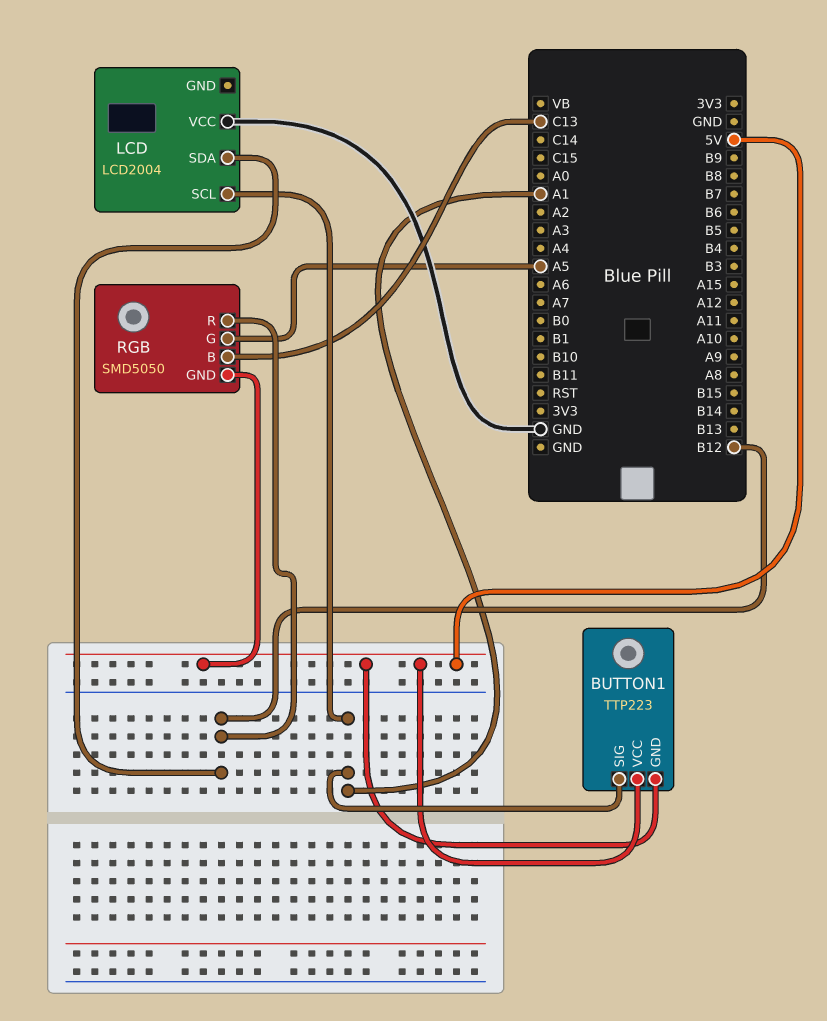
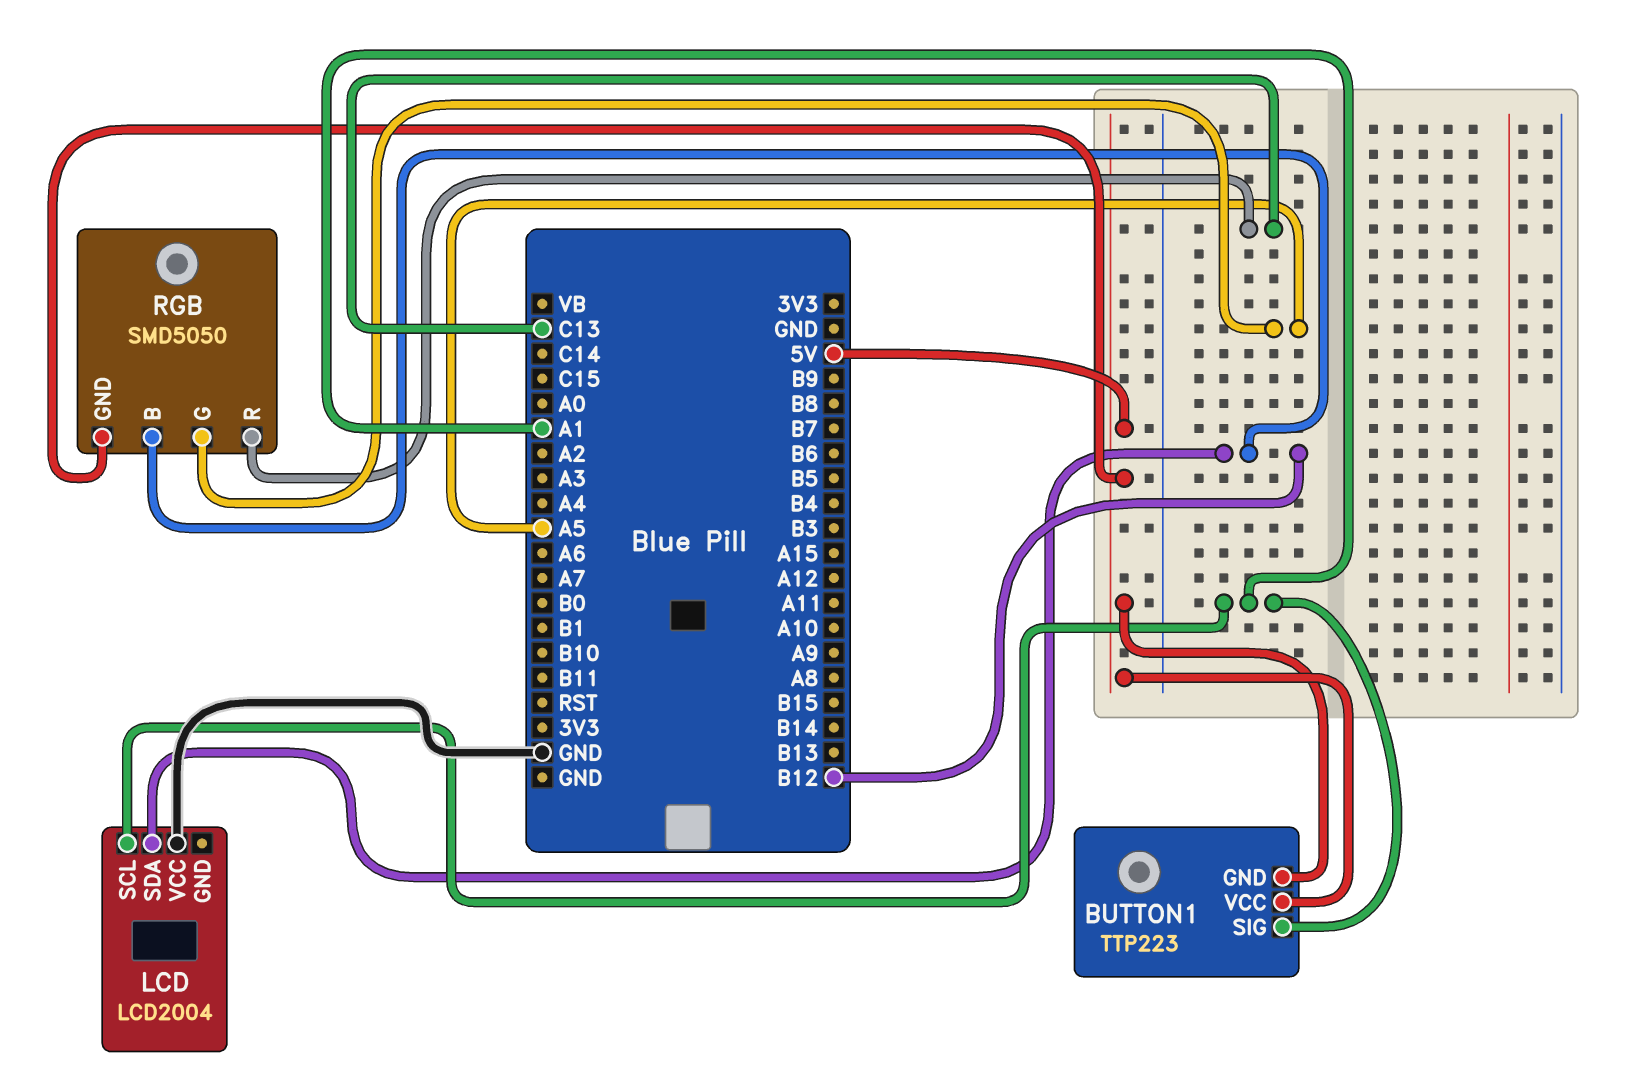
RGB pin B: C13 -> B12
RGB pin R: B12 -> C13

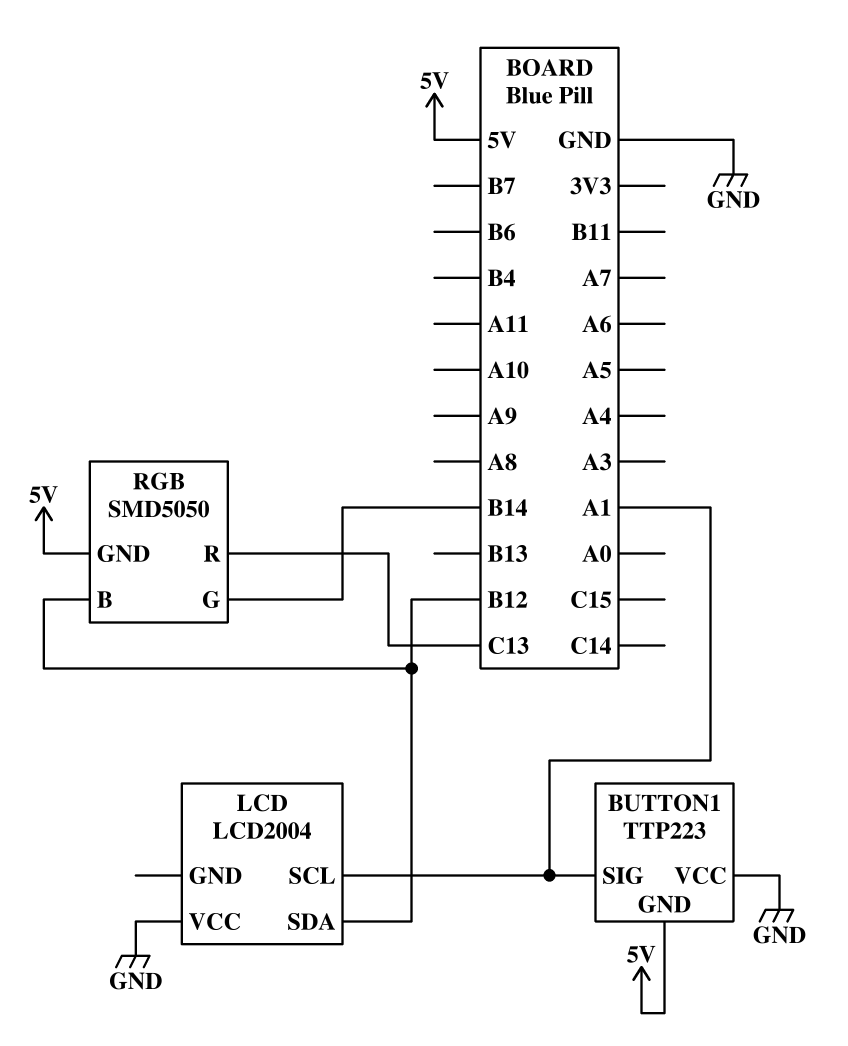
BUTTON1 pin VCC: 5V -> GND
RGB pin G: A5 -> B14

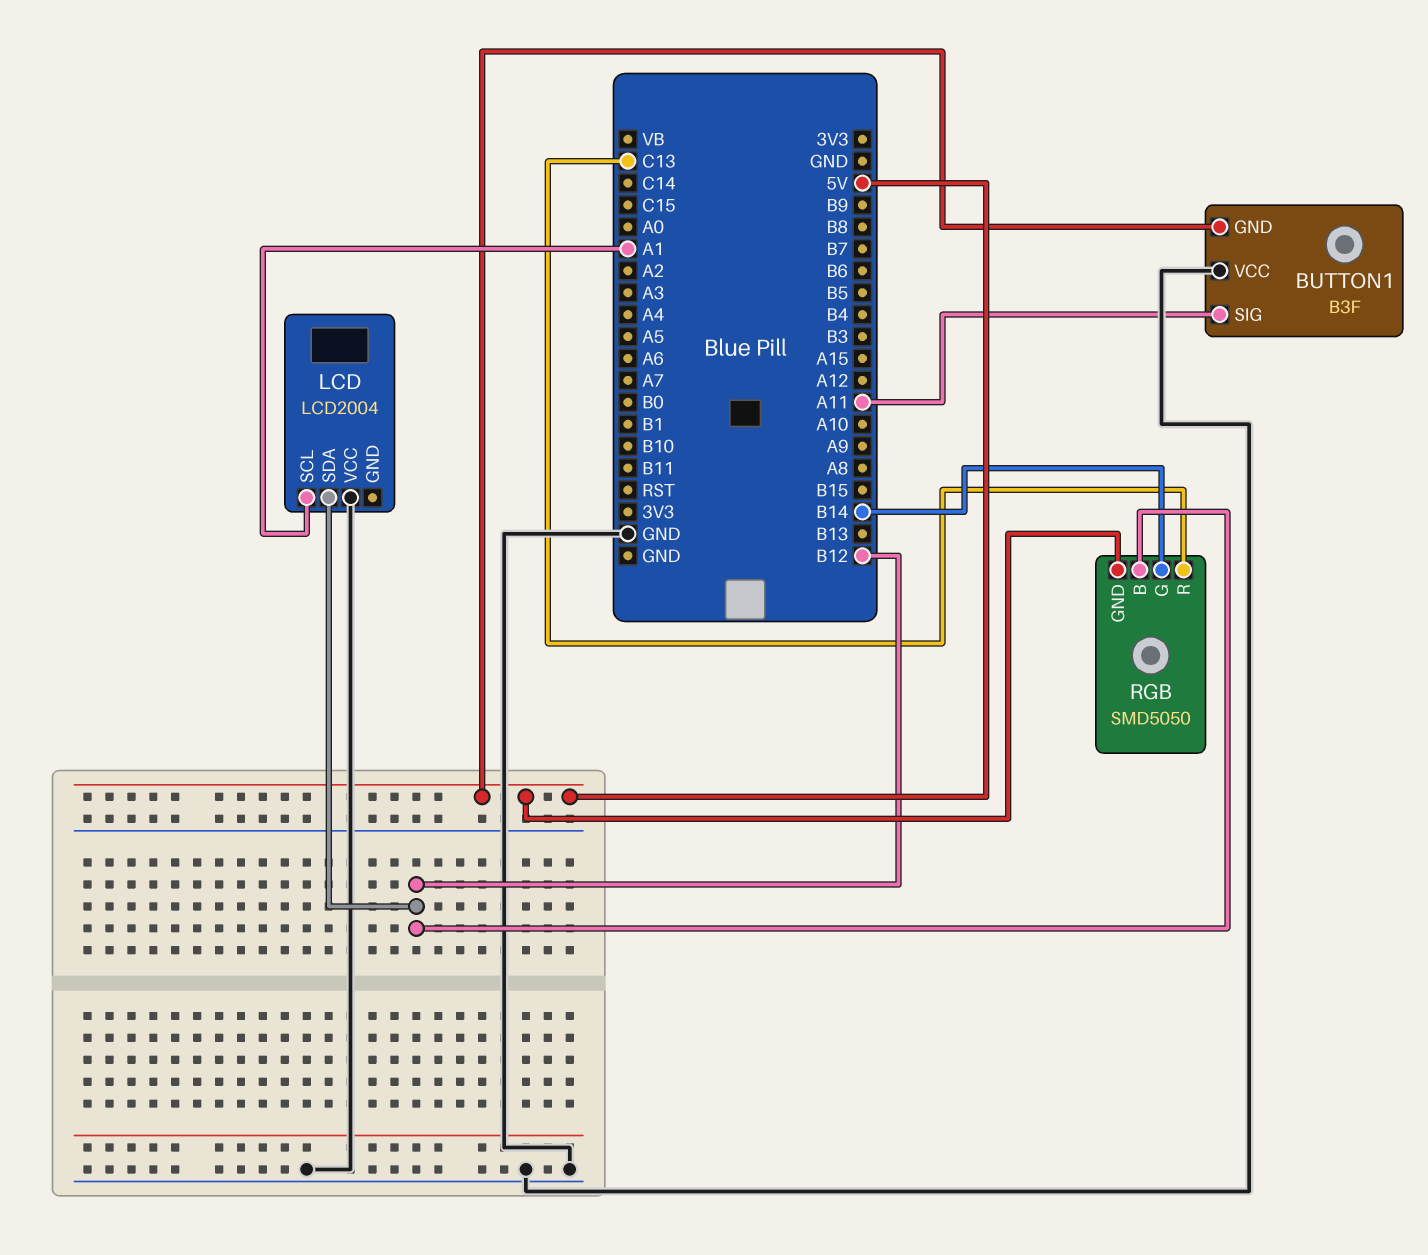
BUTTON1: TTP223 -> B3F
BUTTON1 pin SIG: A1 -> A11

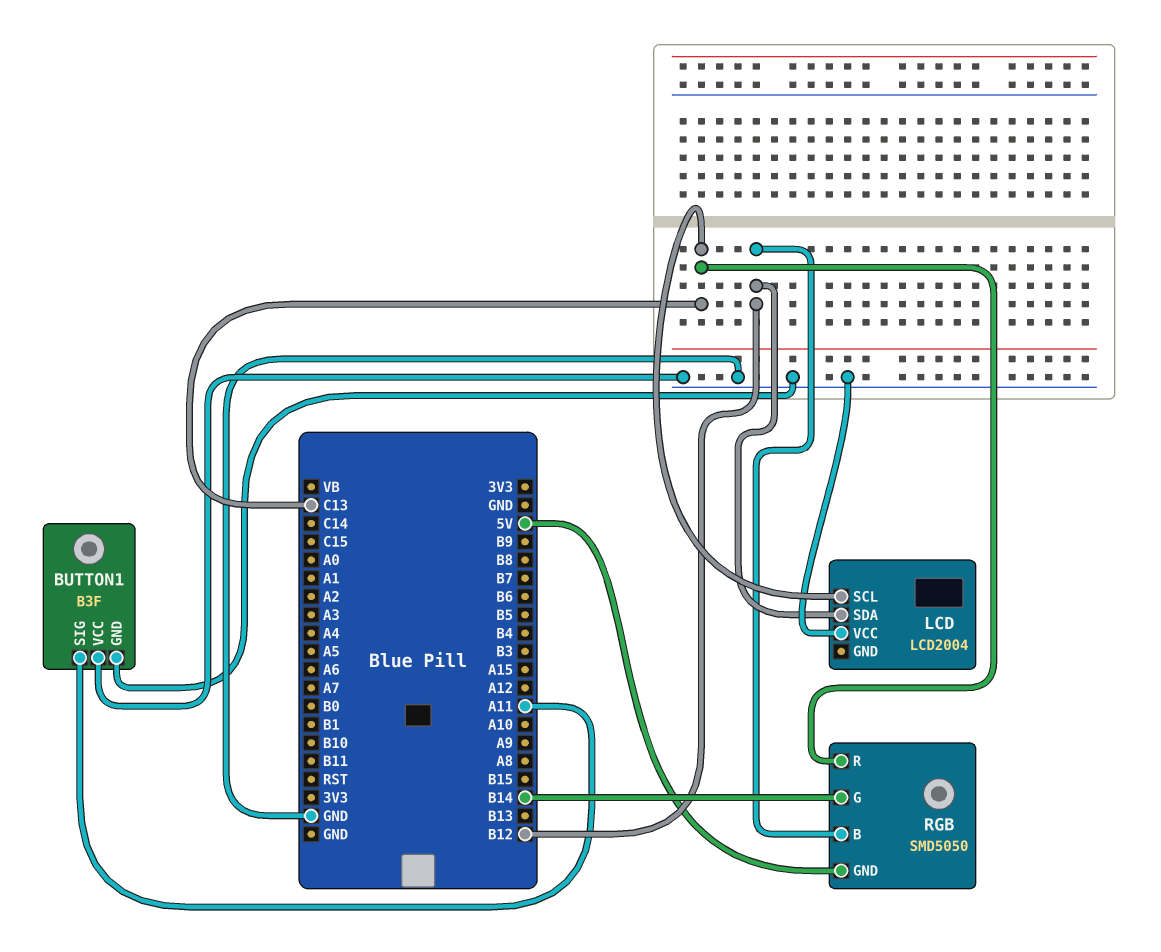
BUTTON1 pin GND: 5V -> GND
LCD pin SCL: A1 -> C13

